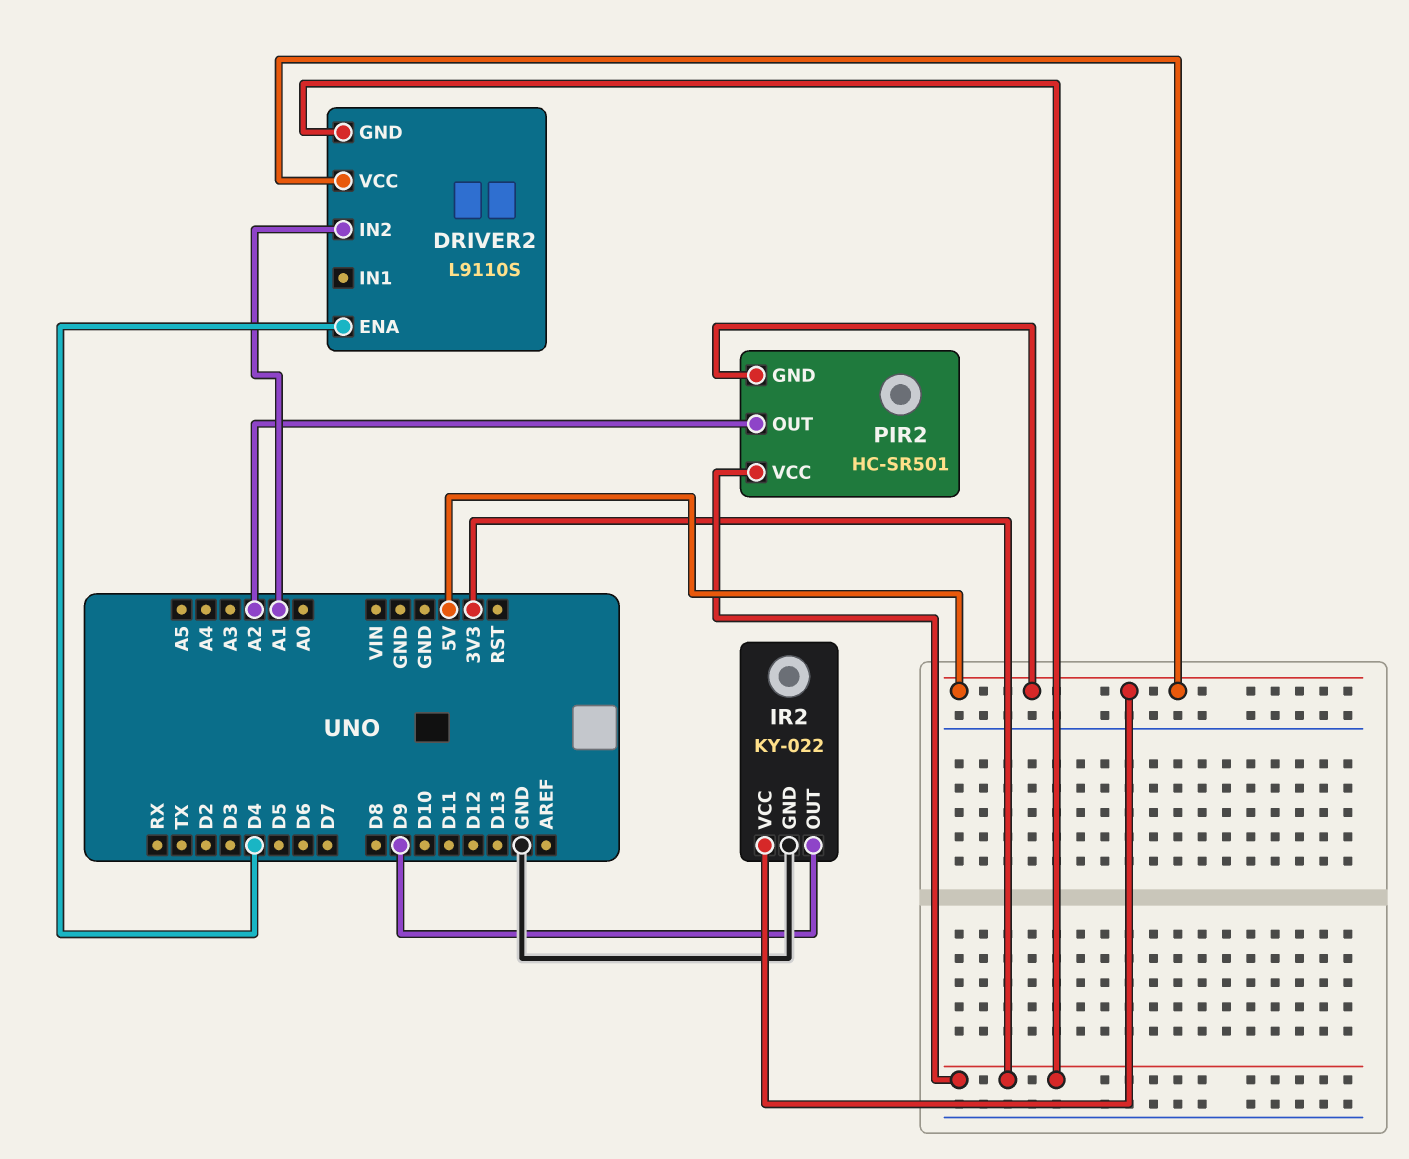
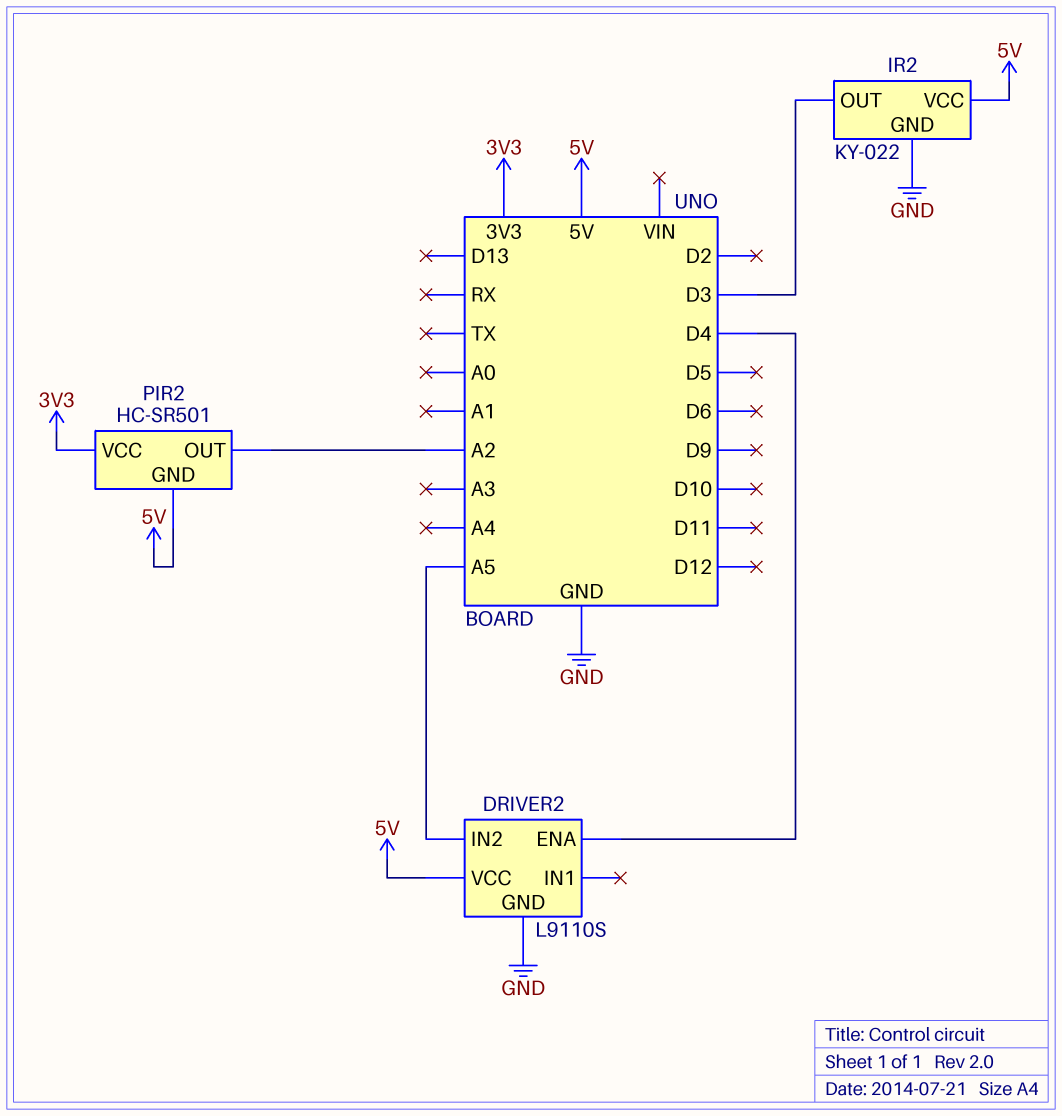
DRIVER2 pin GND: 3V3 -> GND
DRIVER2 pin IN2: A1 -> A5
IR2 pin OUT: D9 -> D3

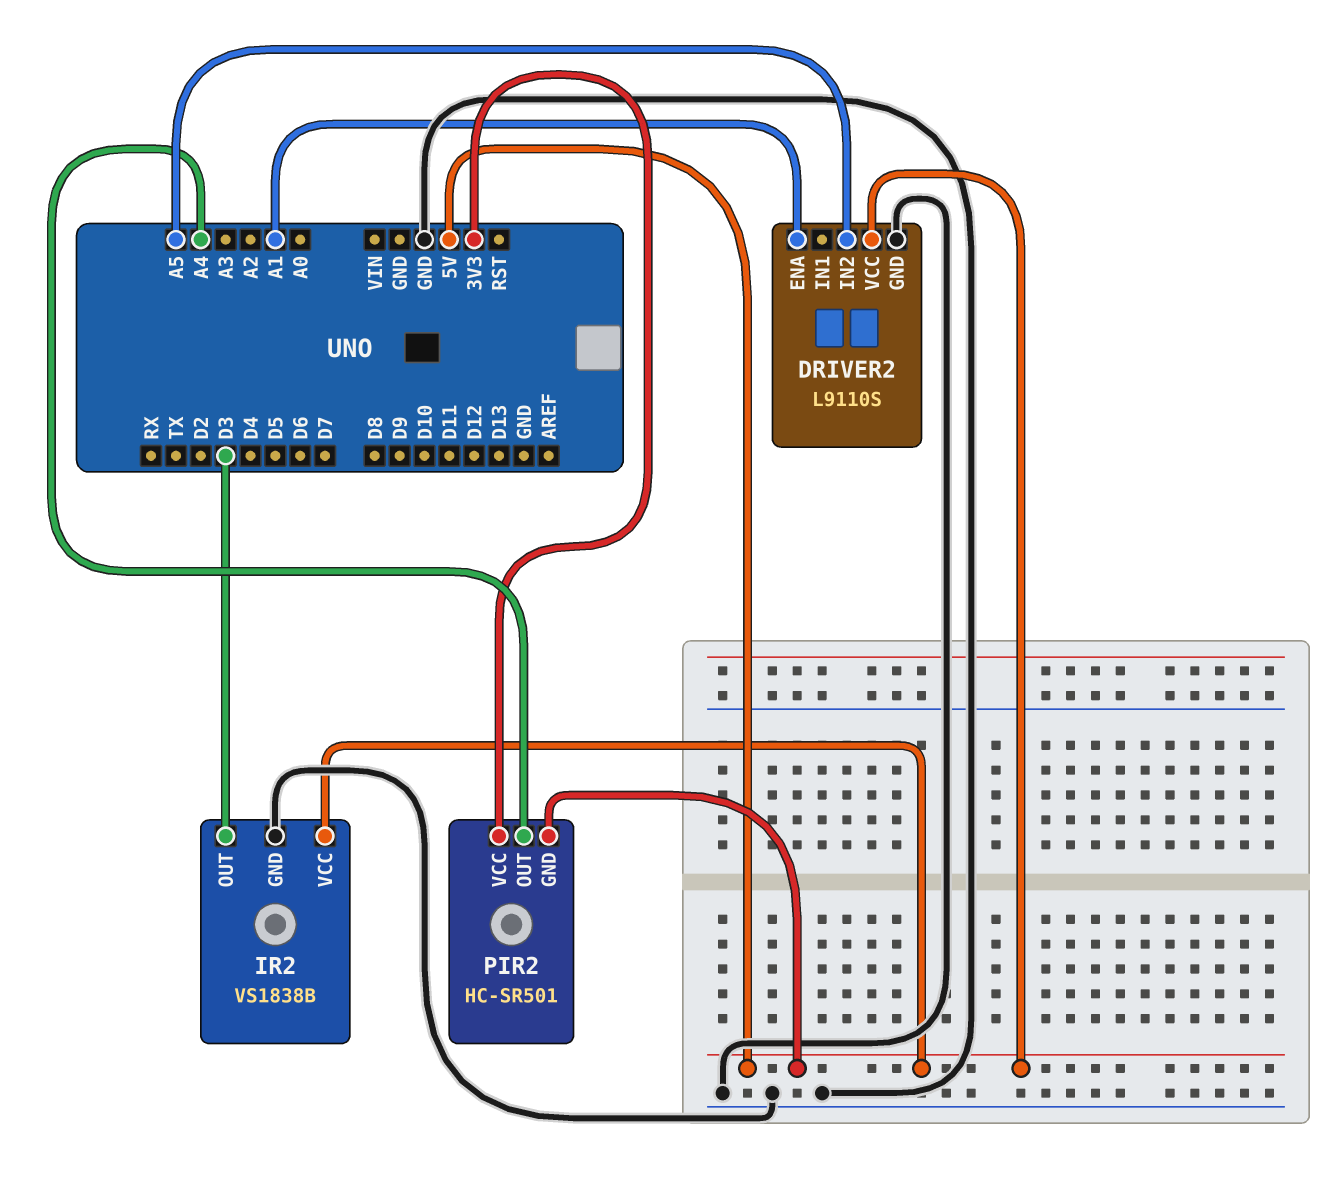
DRIVER2 pin ENA: D4 -> A1
IR2: KY-022 -> VS1838B
PIR2 pin OUT: A2 -> A4

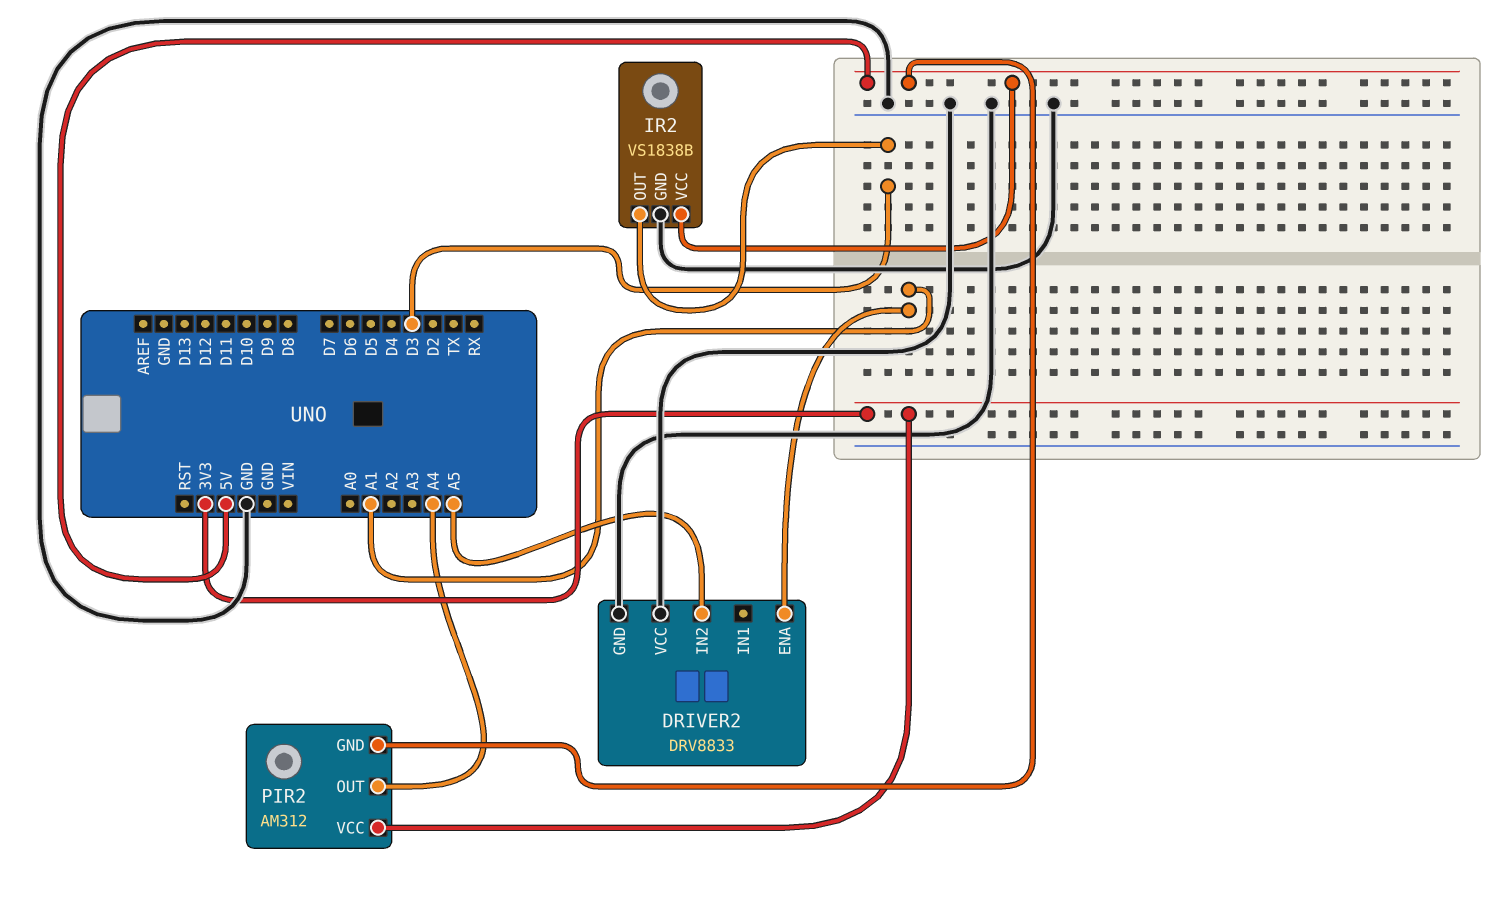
DRIVER2: L9110S -> DRV8833
DRIVER2 pin VCC: 5V -> GND
PIR2: HC-SR501 -> AM312

